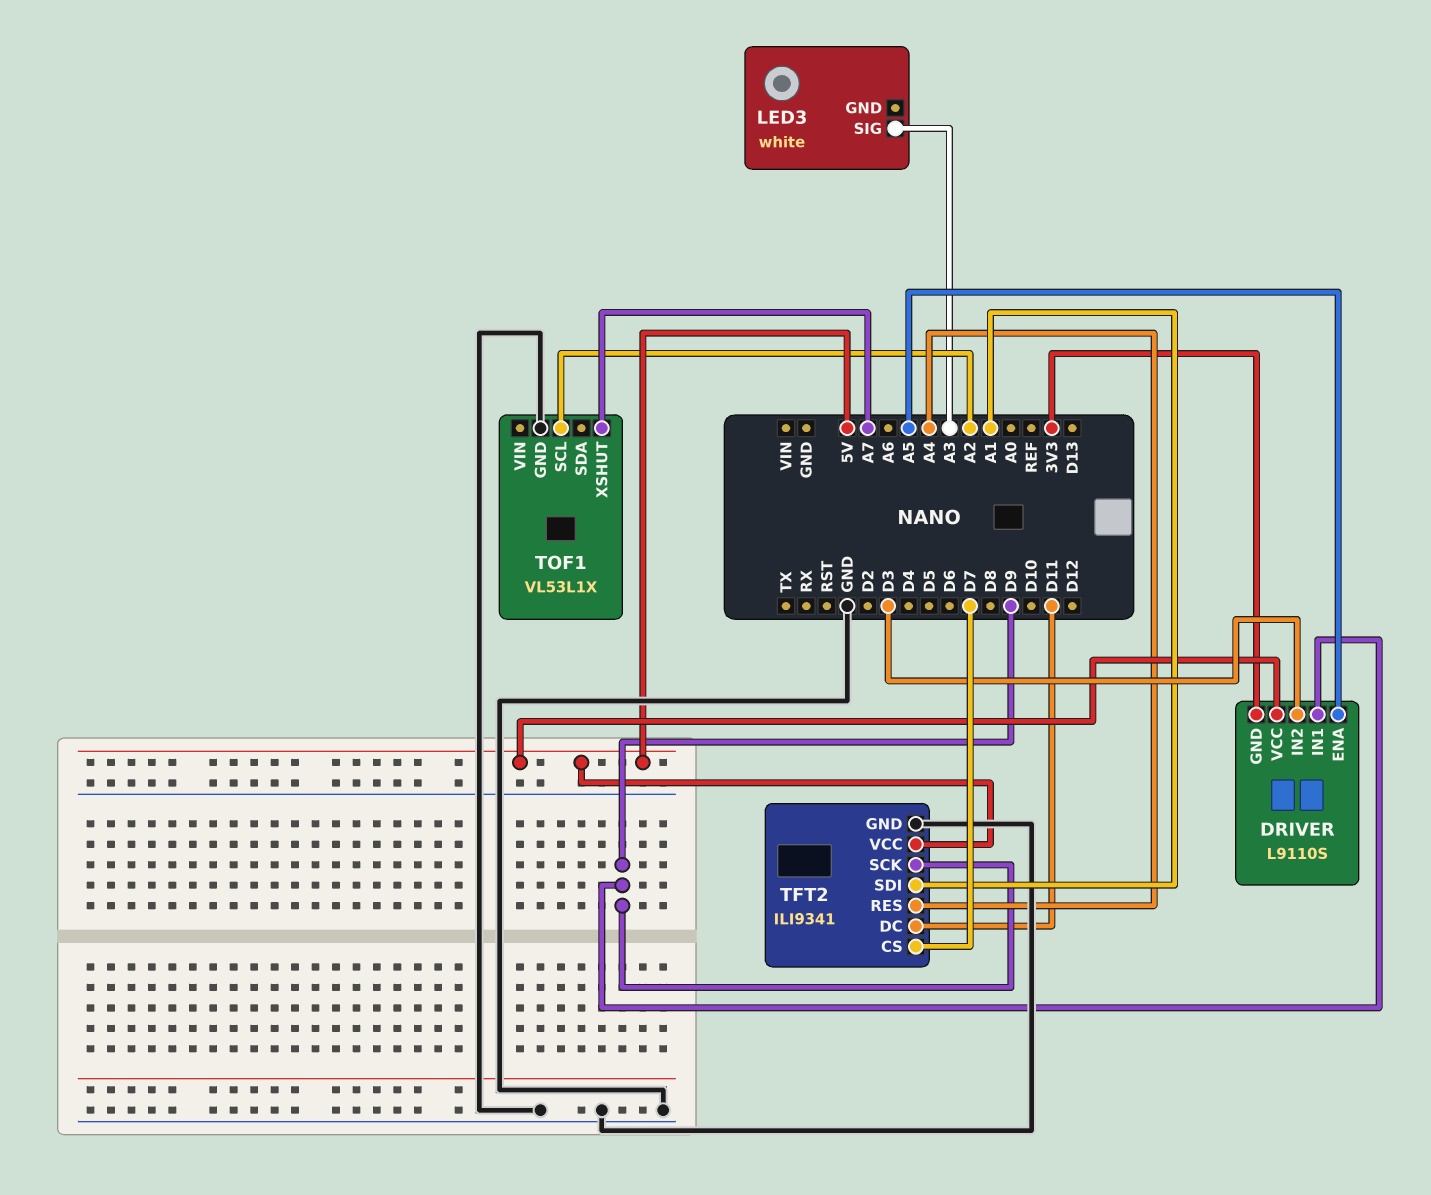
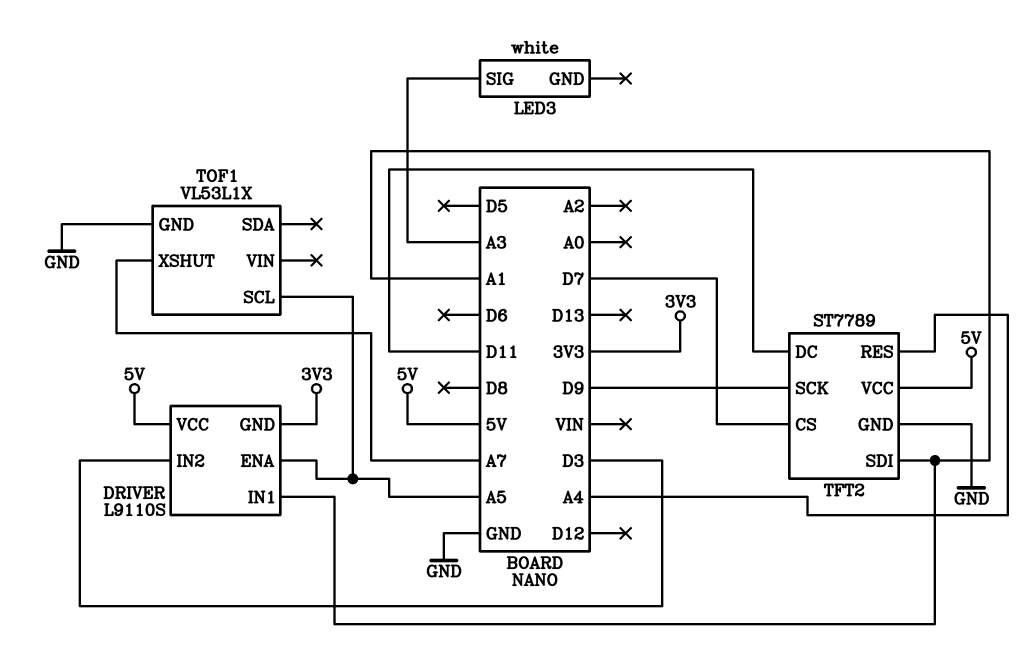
DRIVER pin IN1: D9 -> A1
TFT2: ILI9341 -> ST7789
TOF1 pin SCL: A2 -> A5

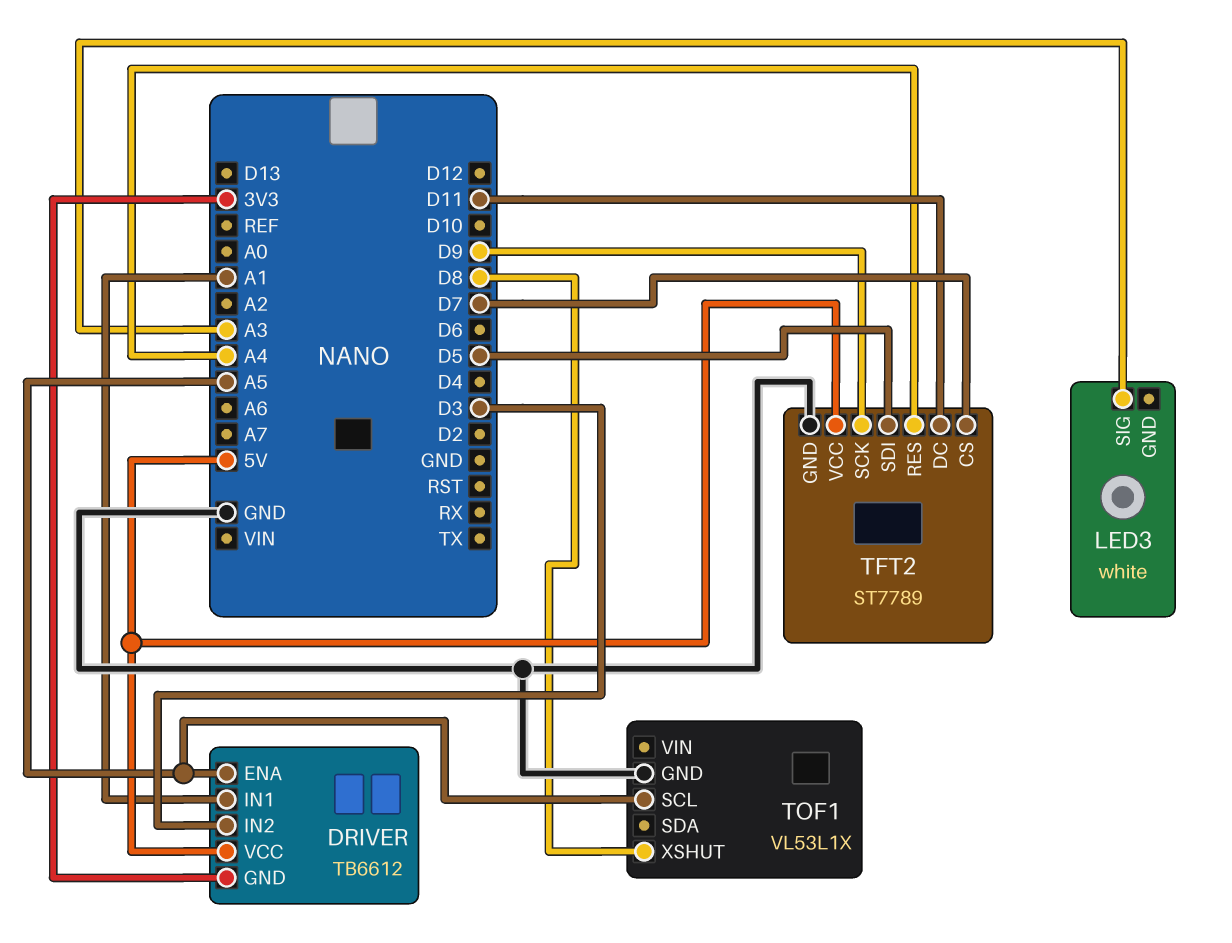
DRIVER: L9110S -> TB6612
TFT2 pin SDI: A1 -> D5
TOF1 pin XSHUT: A7 -> D8

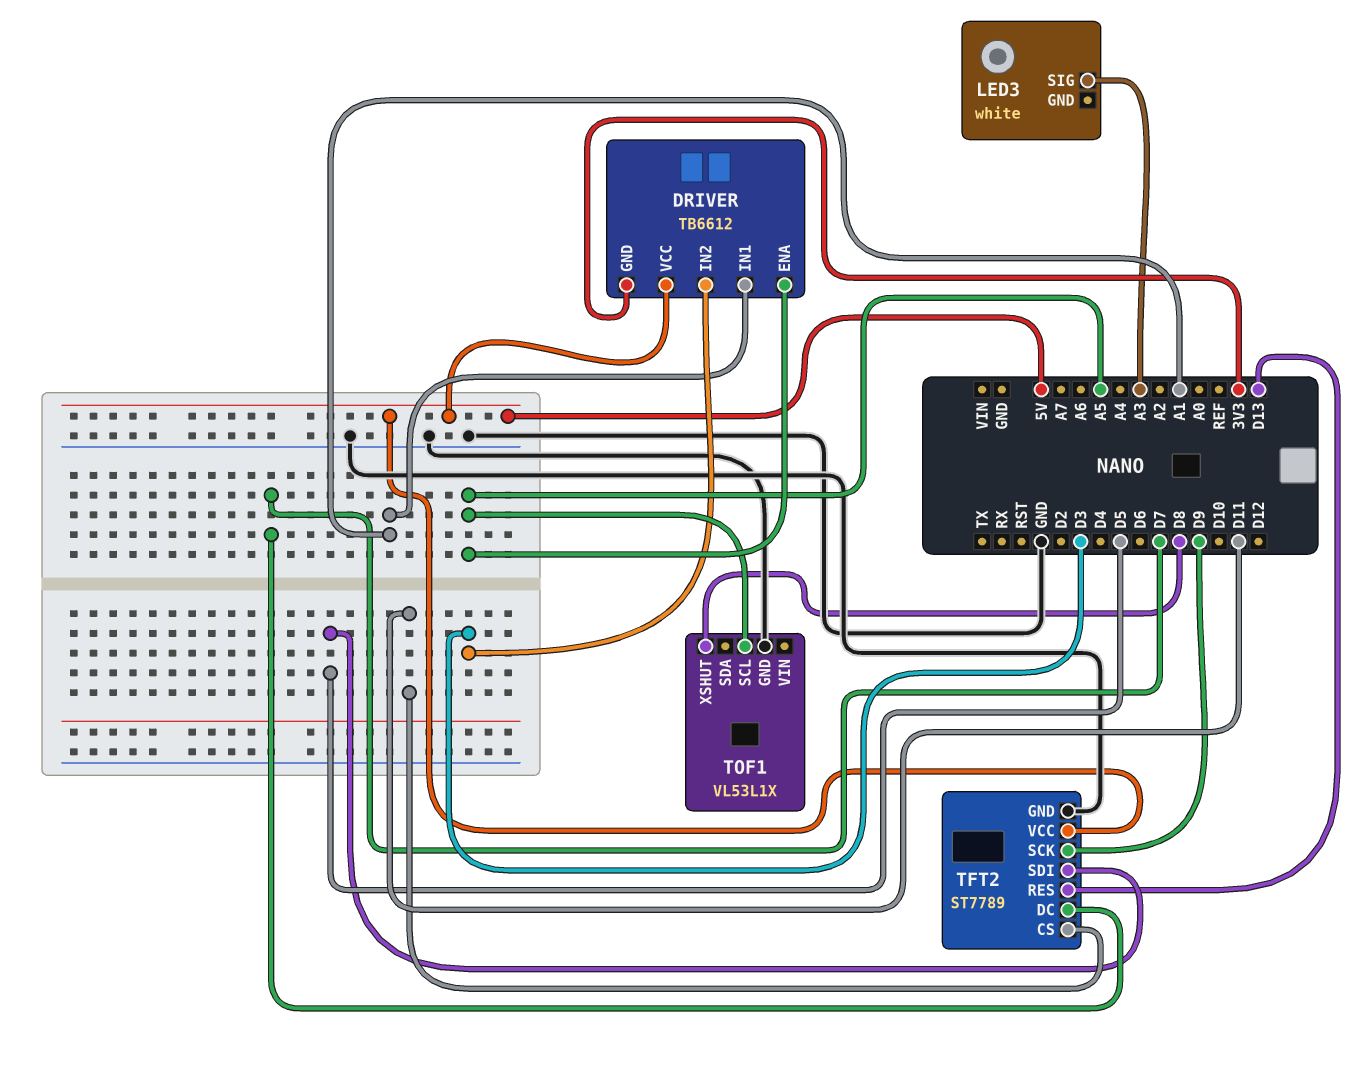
TFT2 pin CS: D7 -> D11
TFT2 pin DC: D11 -> D7
TFT2 pin RES: A4 -> D13

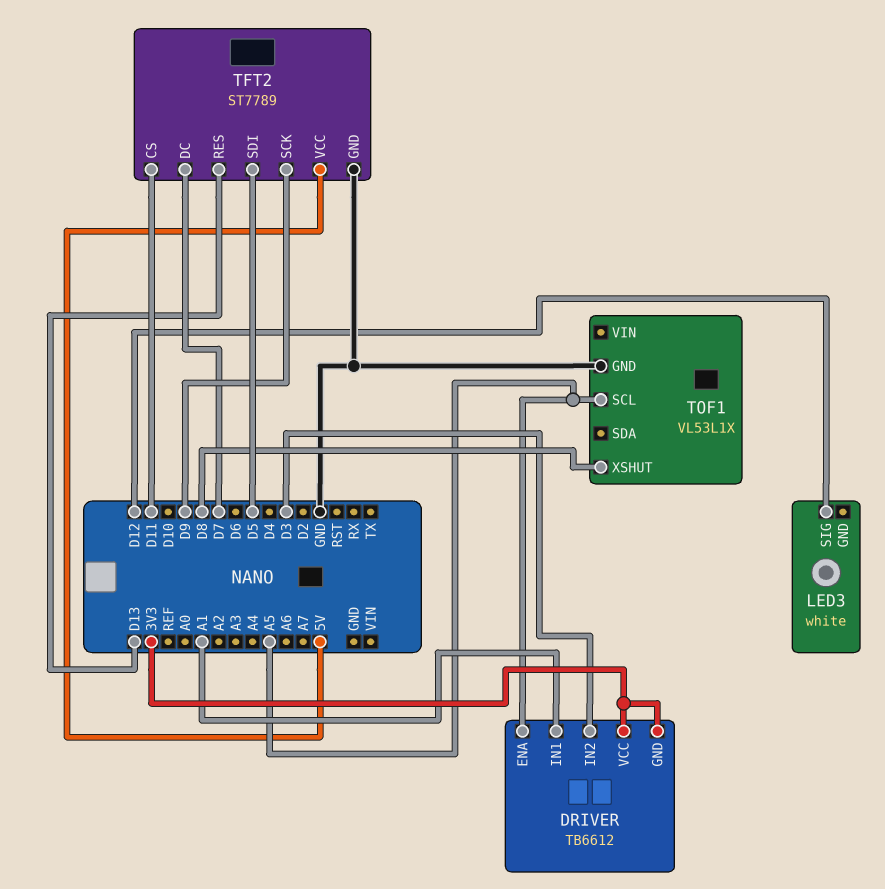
DRIVER pin VCC: 5V -> 3V3
LED3 pin SIG: A3 -> D12

